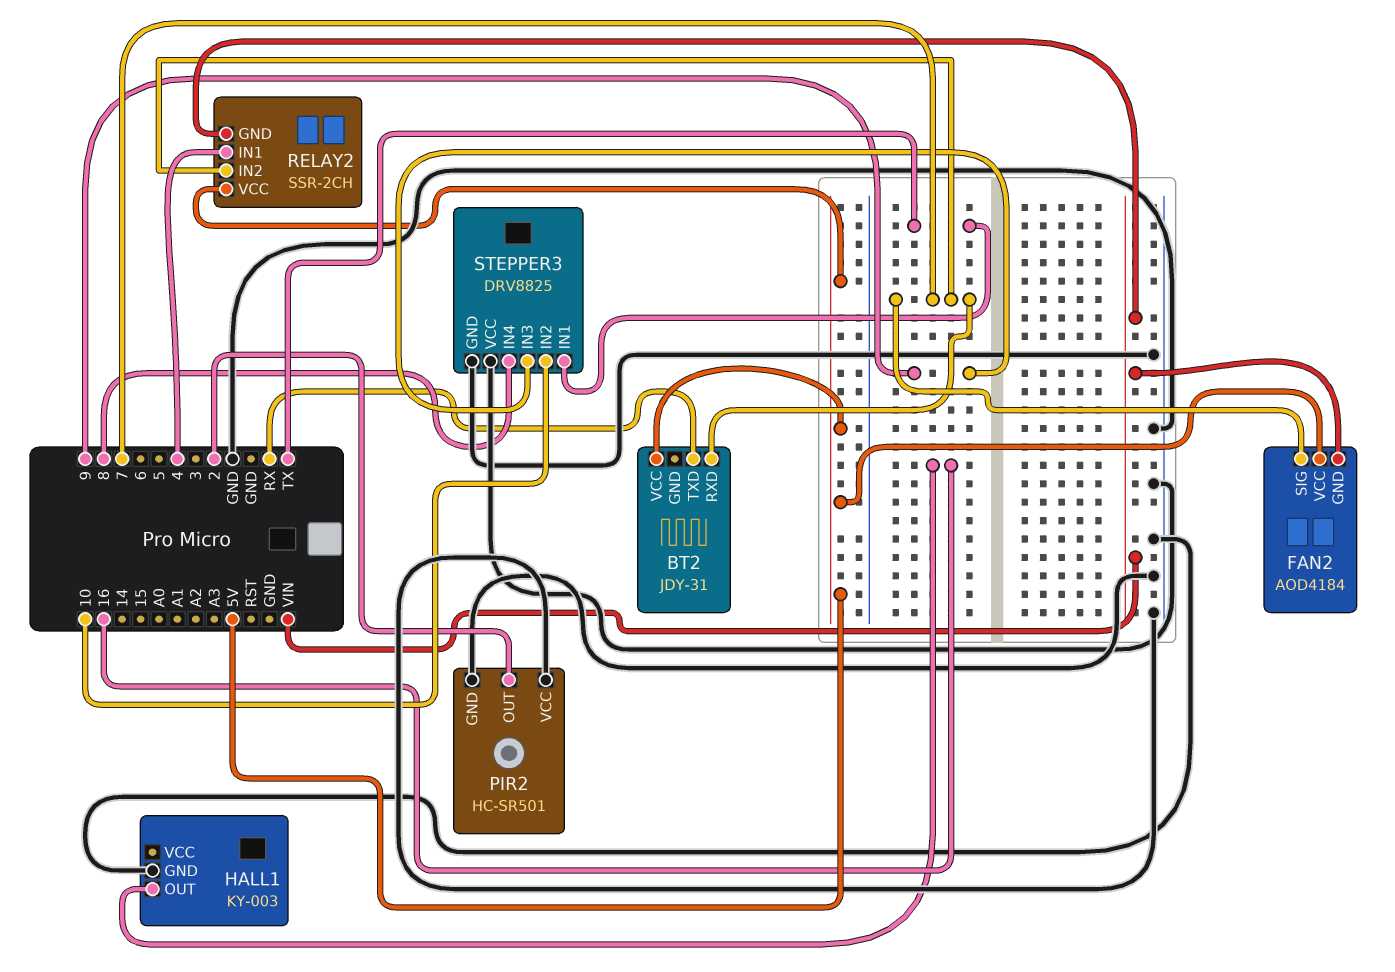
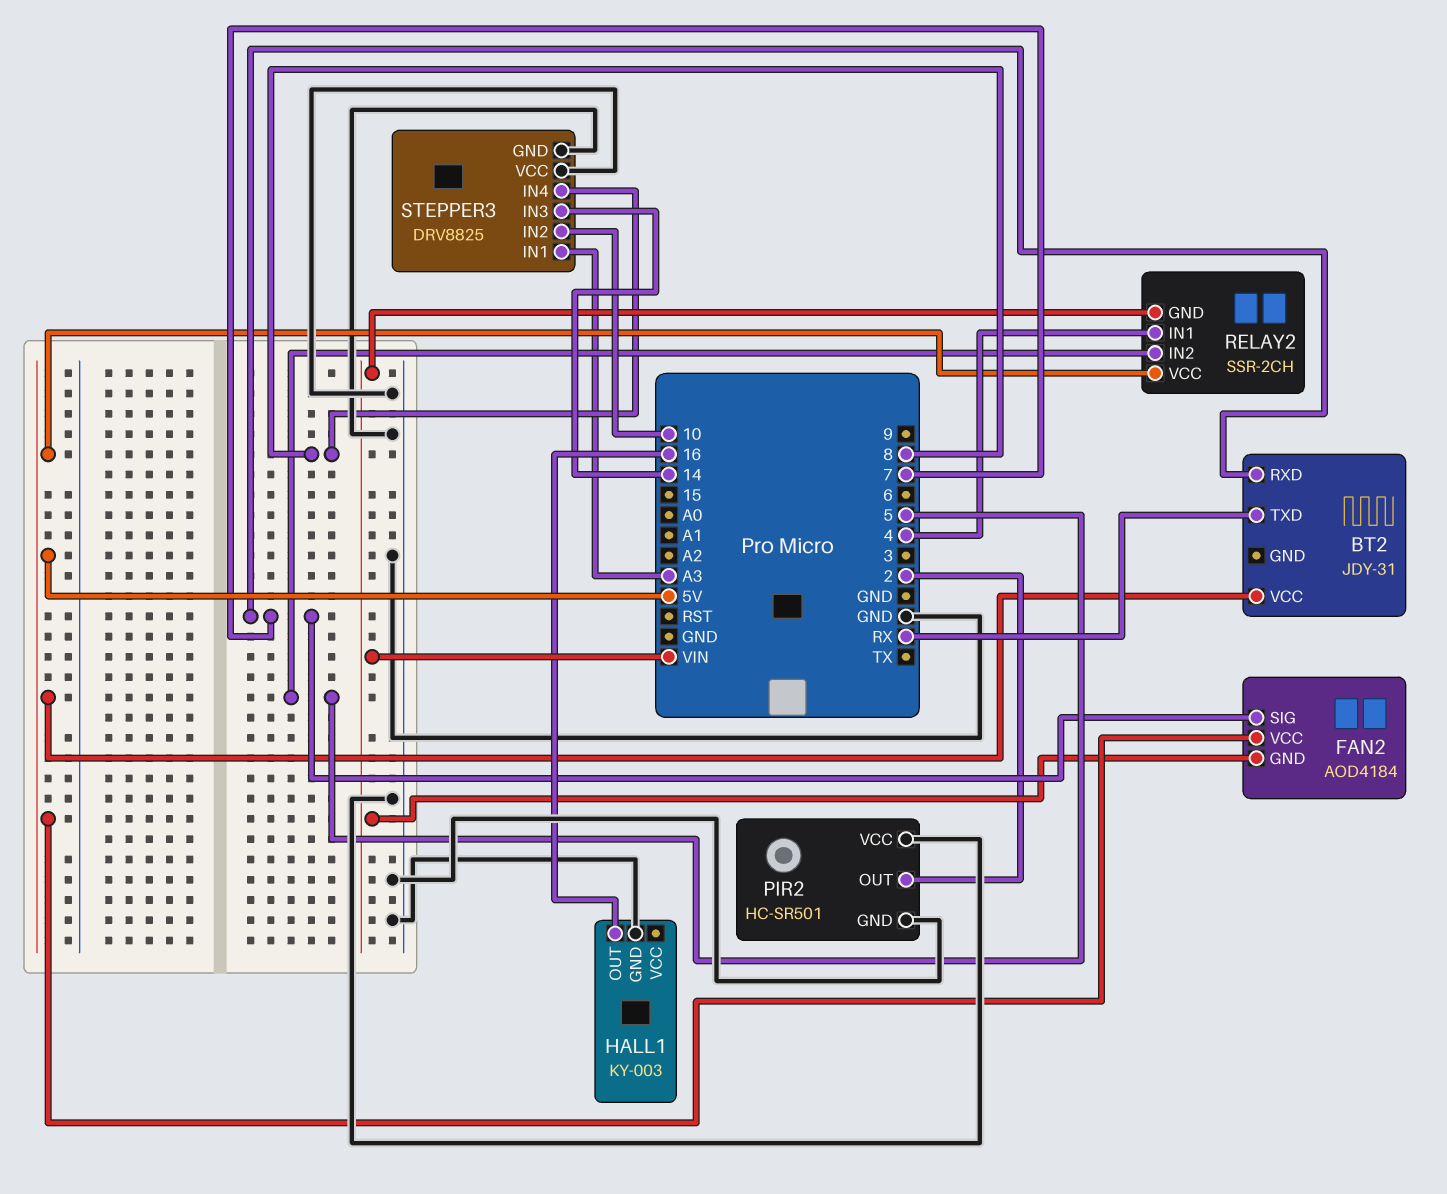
RELAY2 pin IN2: 7 -> 5
STEPPER3 pin IN1: TX -> A3
STEPPER3 pin IN3: 9 -> 14

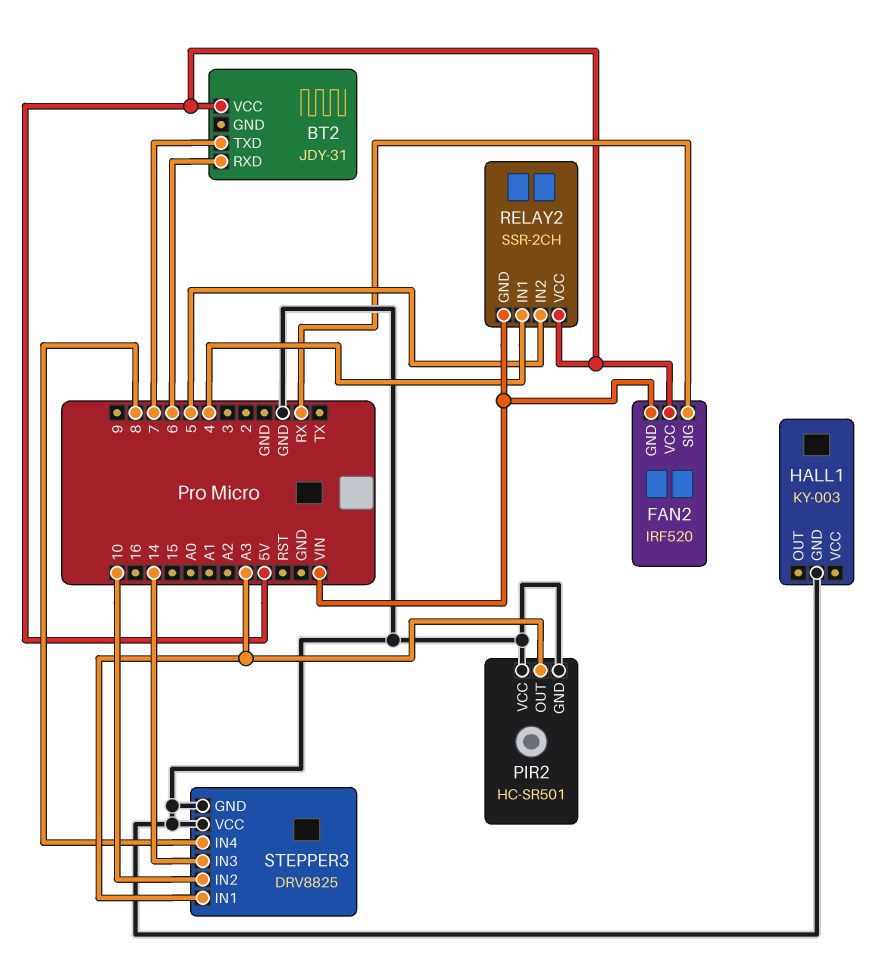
BT2 pin RXD: 7 -> 6
BT2 pin TXD: RX -> 7
FAN2: AOD4184 -> IRF520
FAN2 pin SIG: 7 -> RX
HALL1 pin OUT: 16 -> none
PIR2 pin OUT: 2 -> A3

